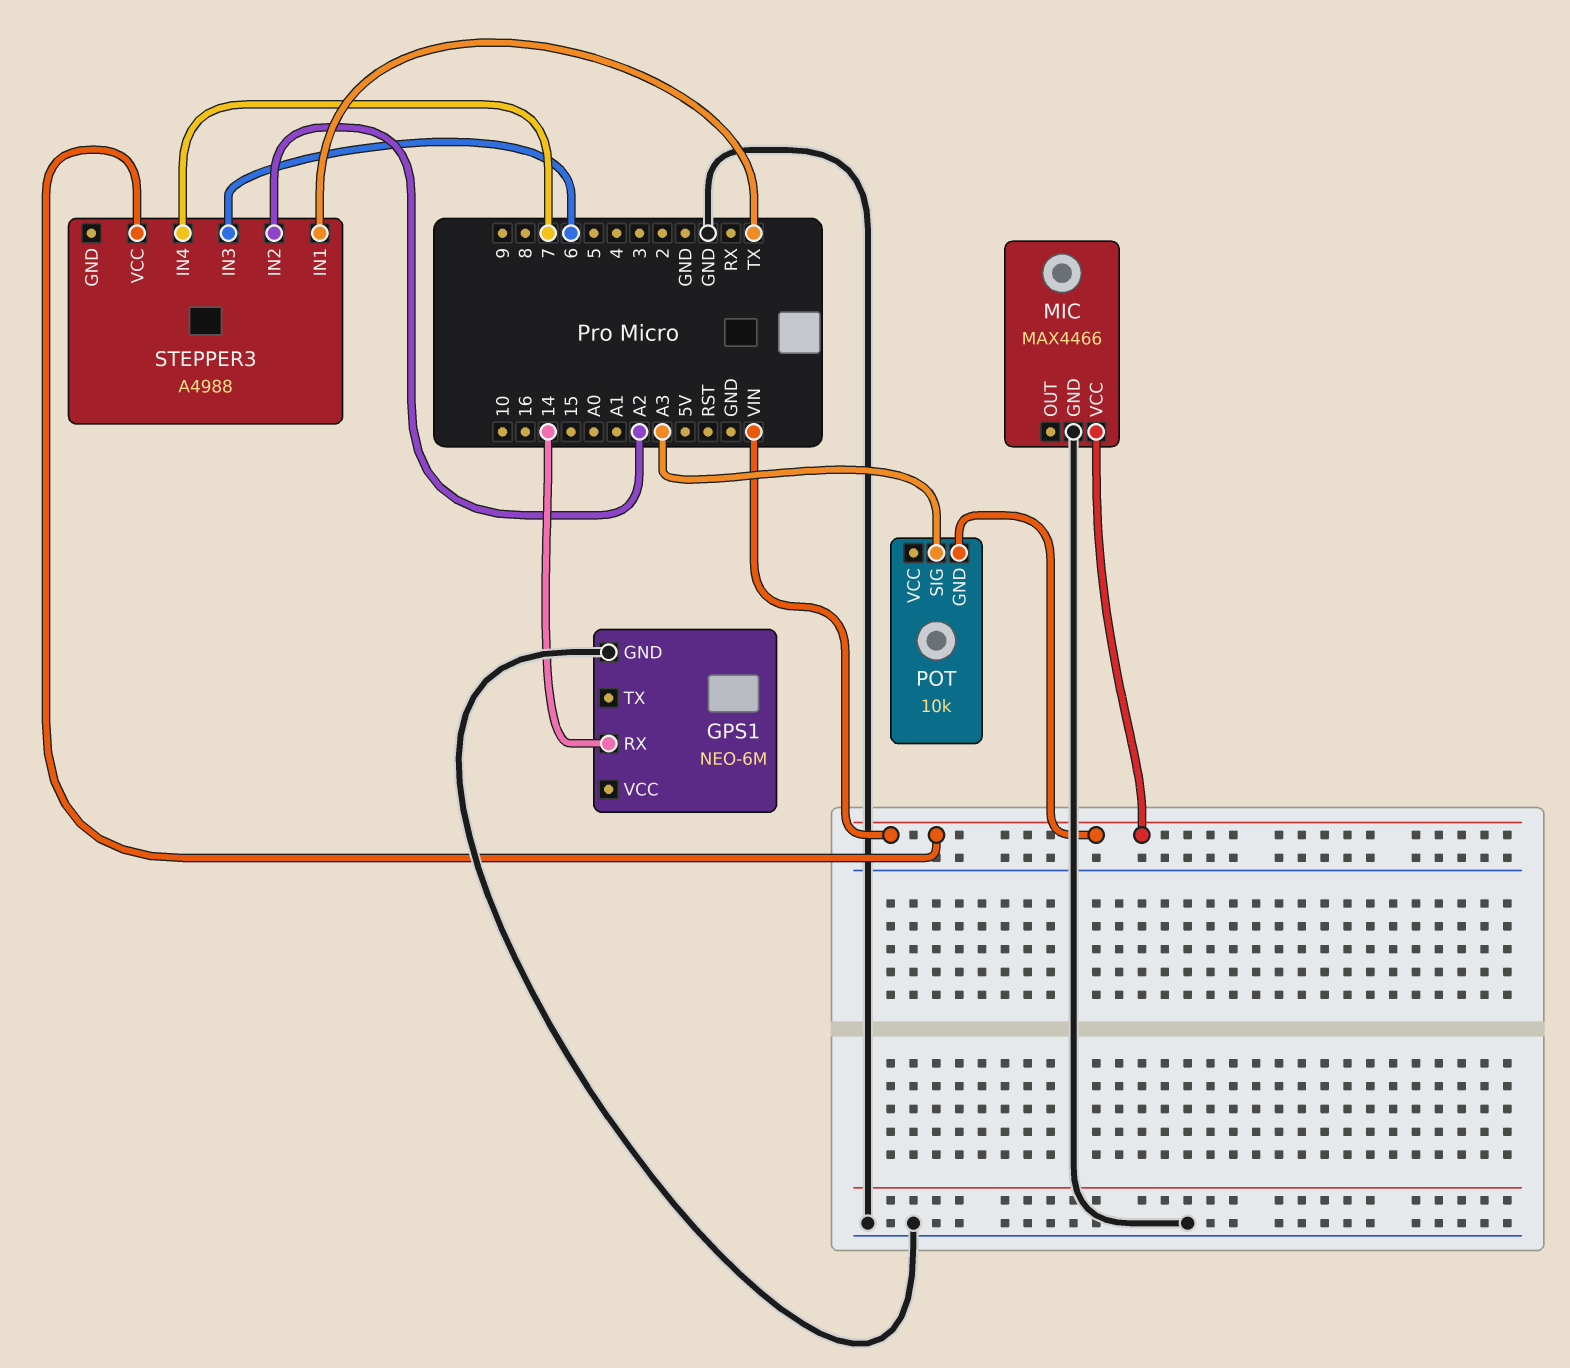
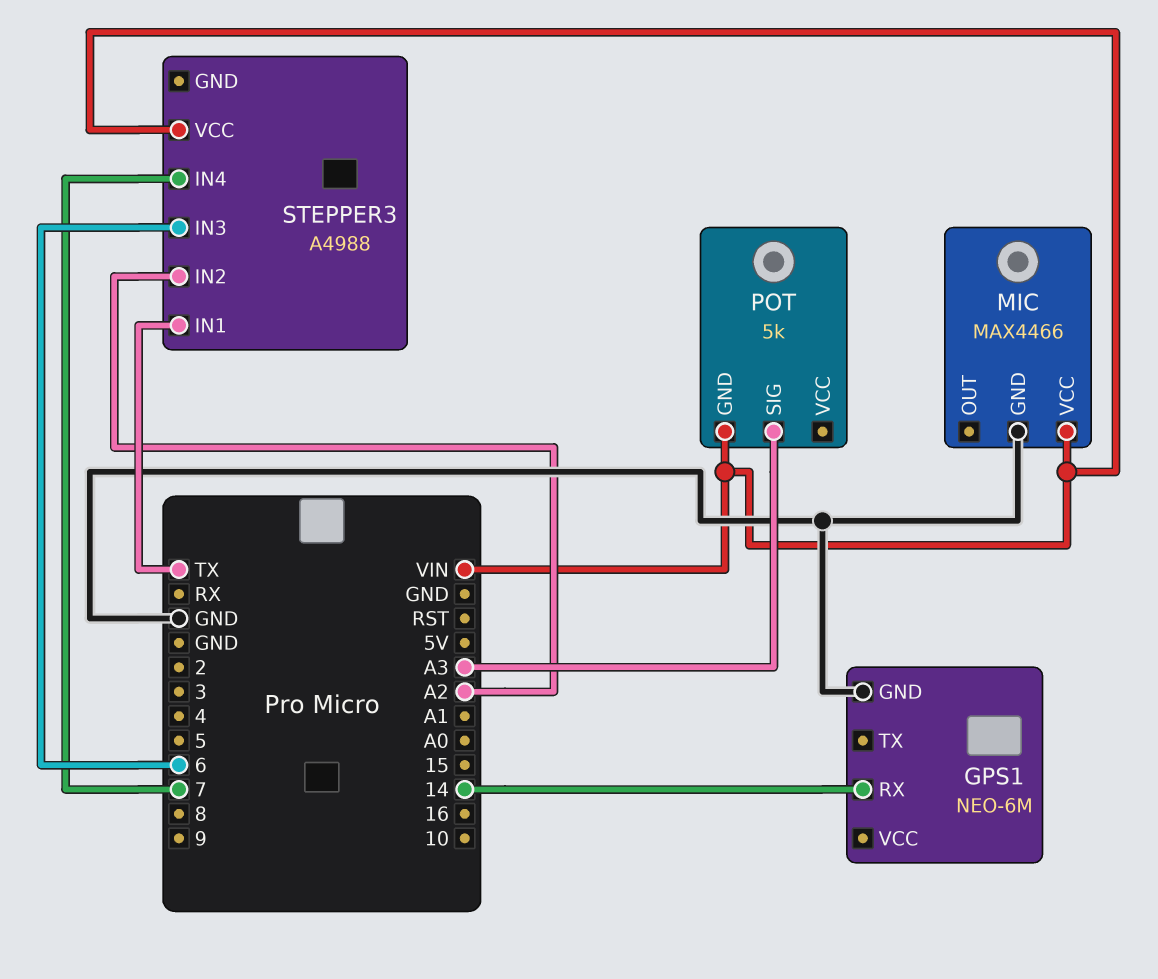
POT: 10k -> 5k

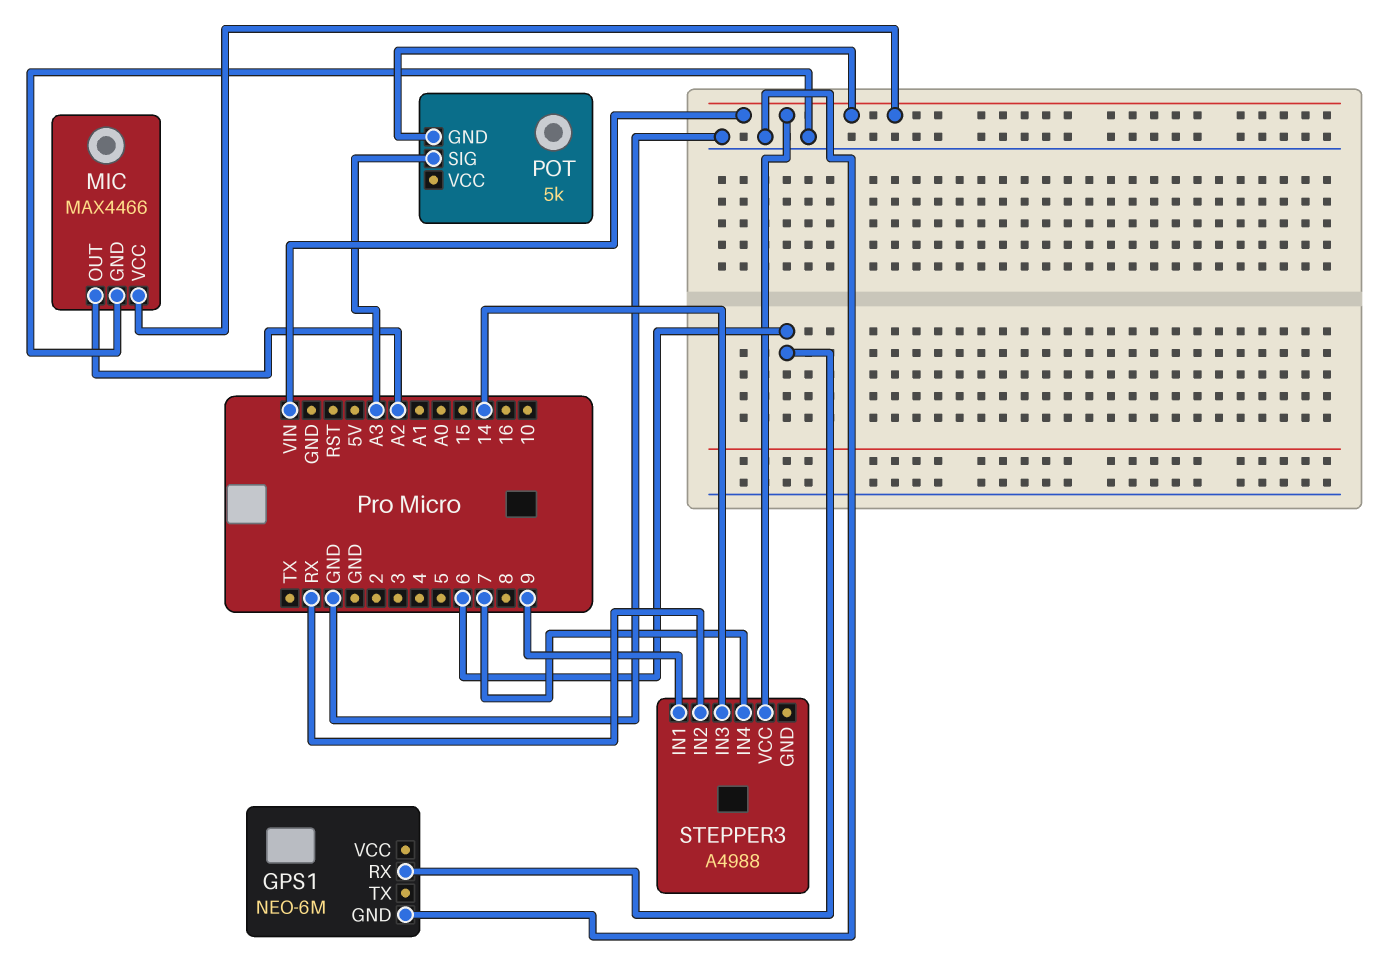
GPS1 pin RX: 14 -> 6
MIC pin OUT: none -> A2
STEPPER3 pin IN1: TX -> 9
STEPPER3 pin IN2: A2 -> RX
STEPPER3 pin IN3: 6 -> 14

